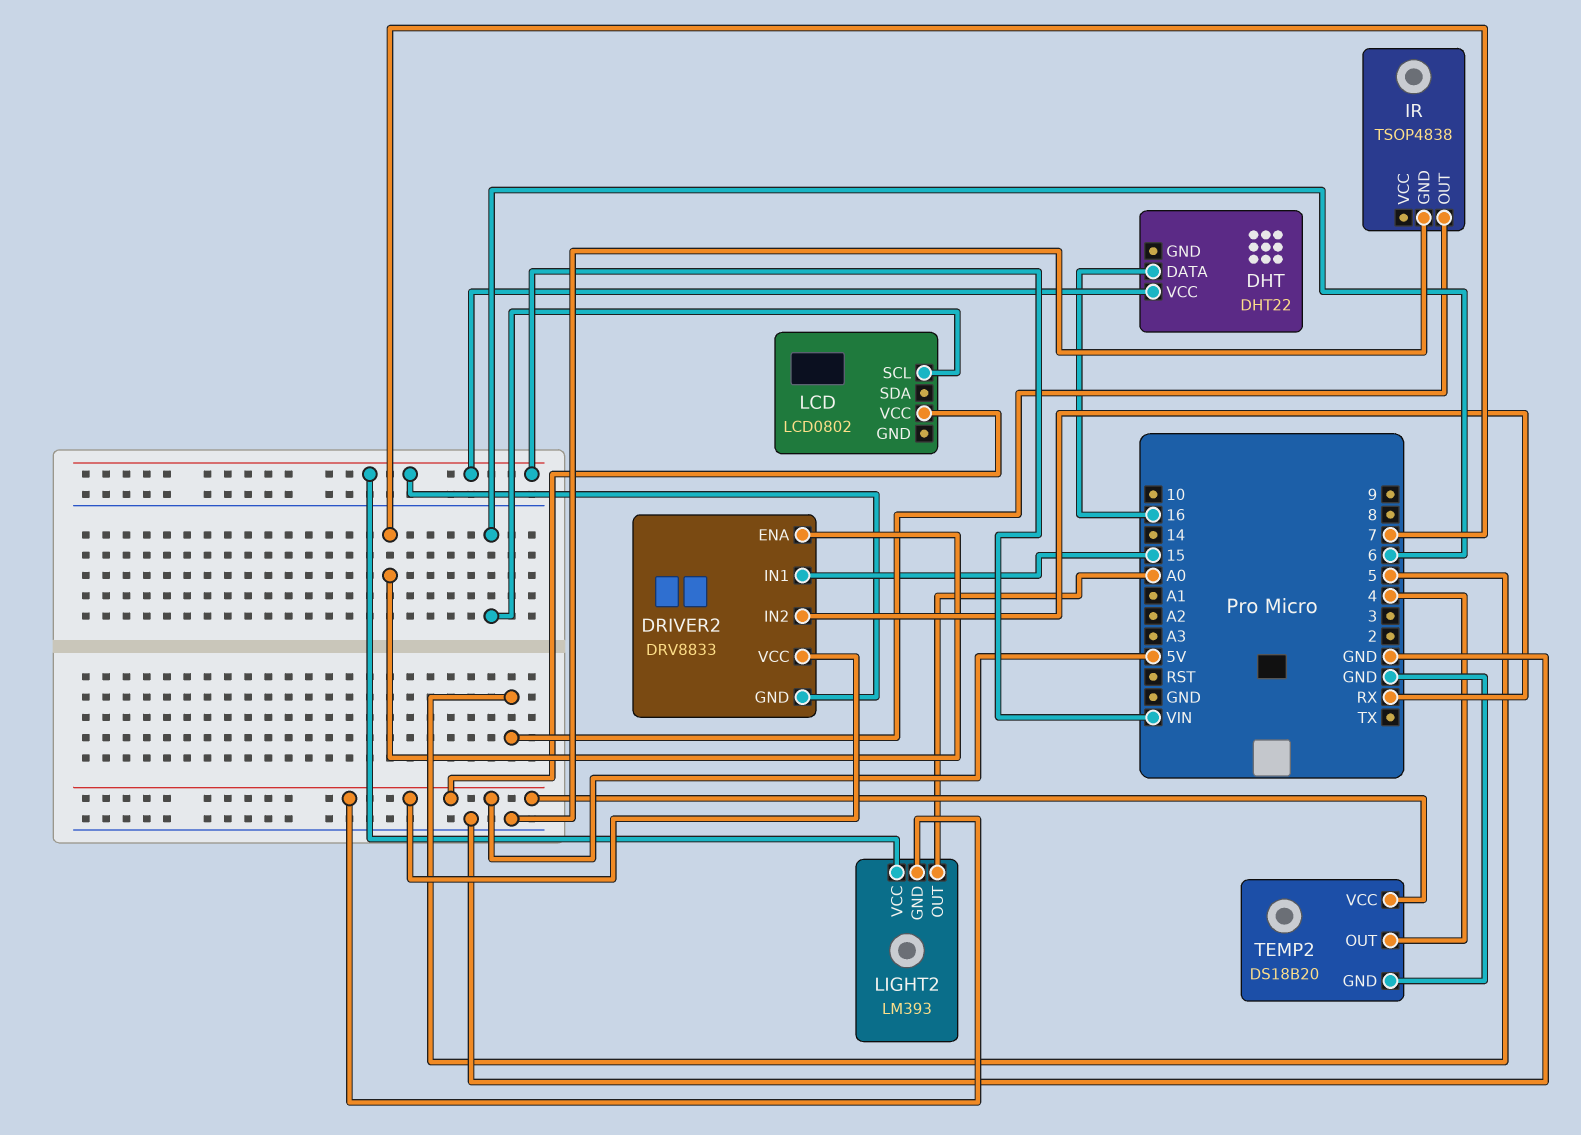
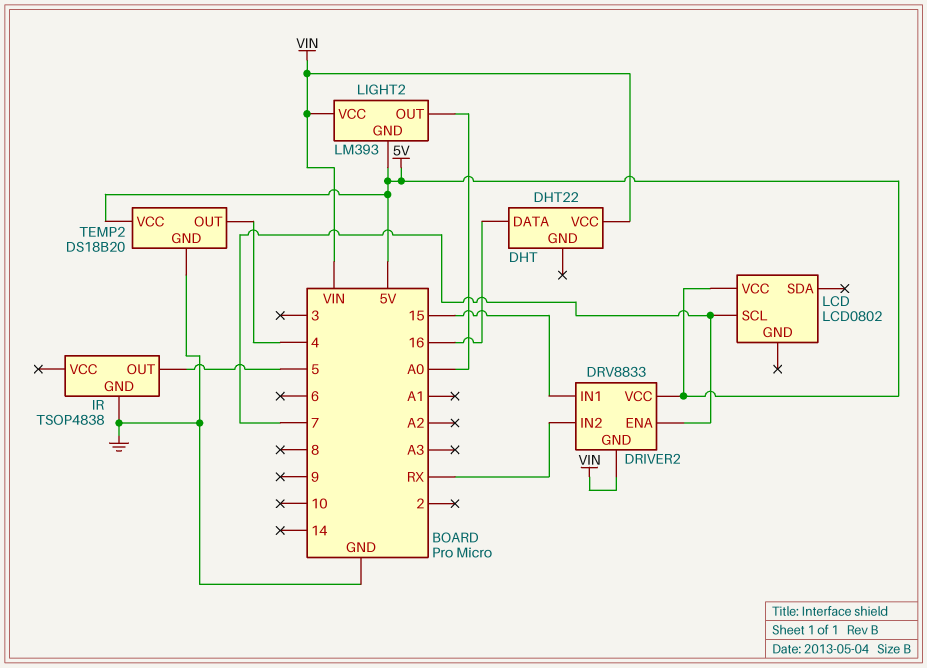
LCD pin SCL: 6 -> 7

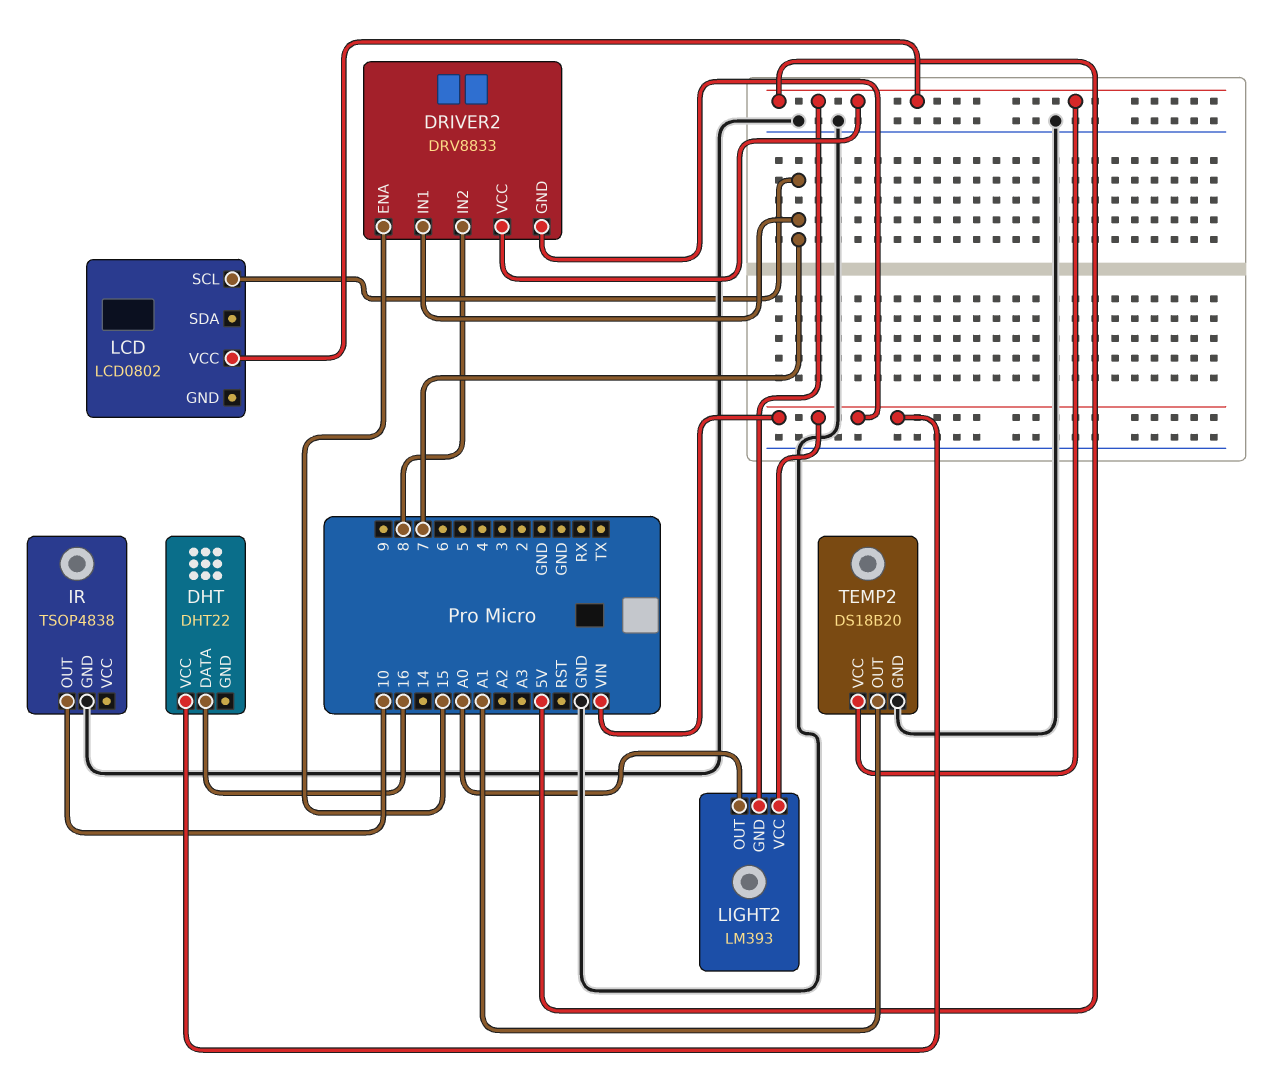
DRIVER2 pin ENA: 7 -> 15
DRIVER2 pin IN1: 15 -> 7
DRIVER2 pin IN2: RX -> 8
IR pin OUT: 5 -> 10
TEMP2 pin OUT: 4 -> A1

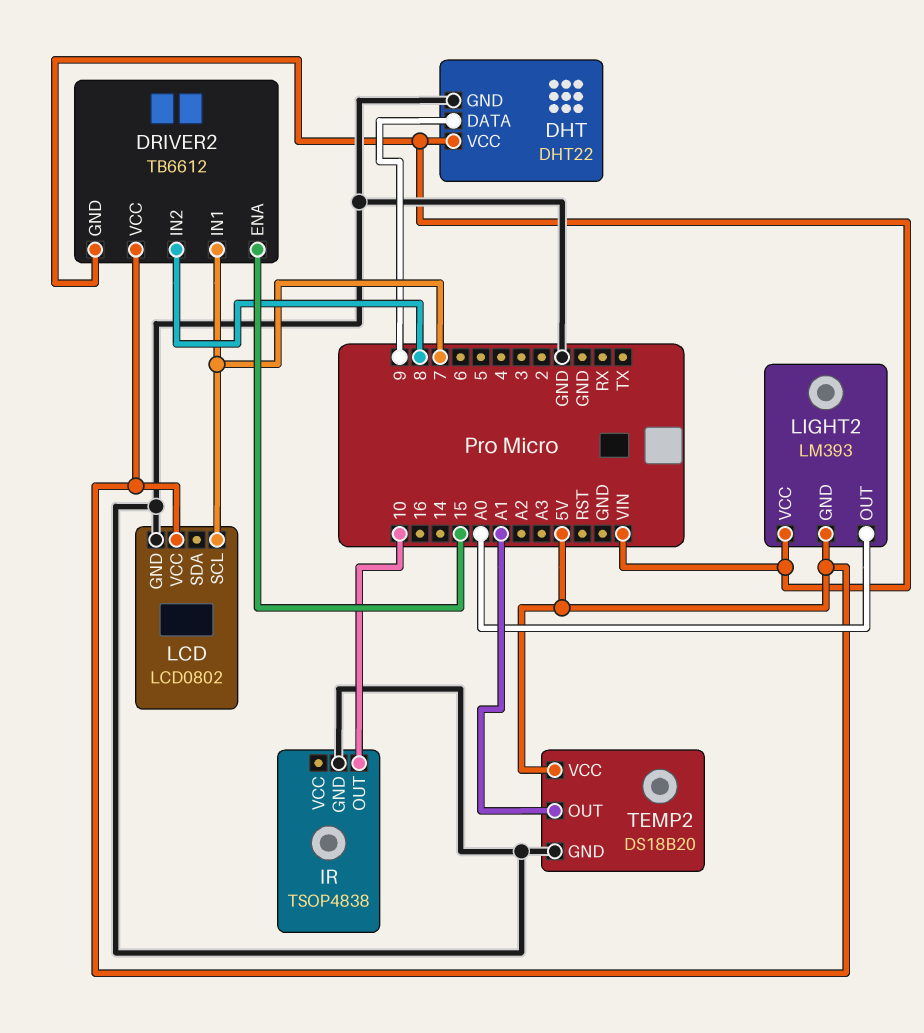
DHT pin DATA: 16 -> 9
DHT pin GND: none -> GND
DRIVER2: DRV8833 -> TB6612
LCD pin GND: none -> GND

